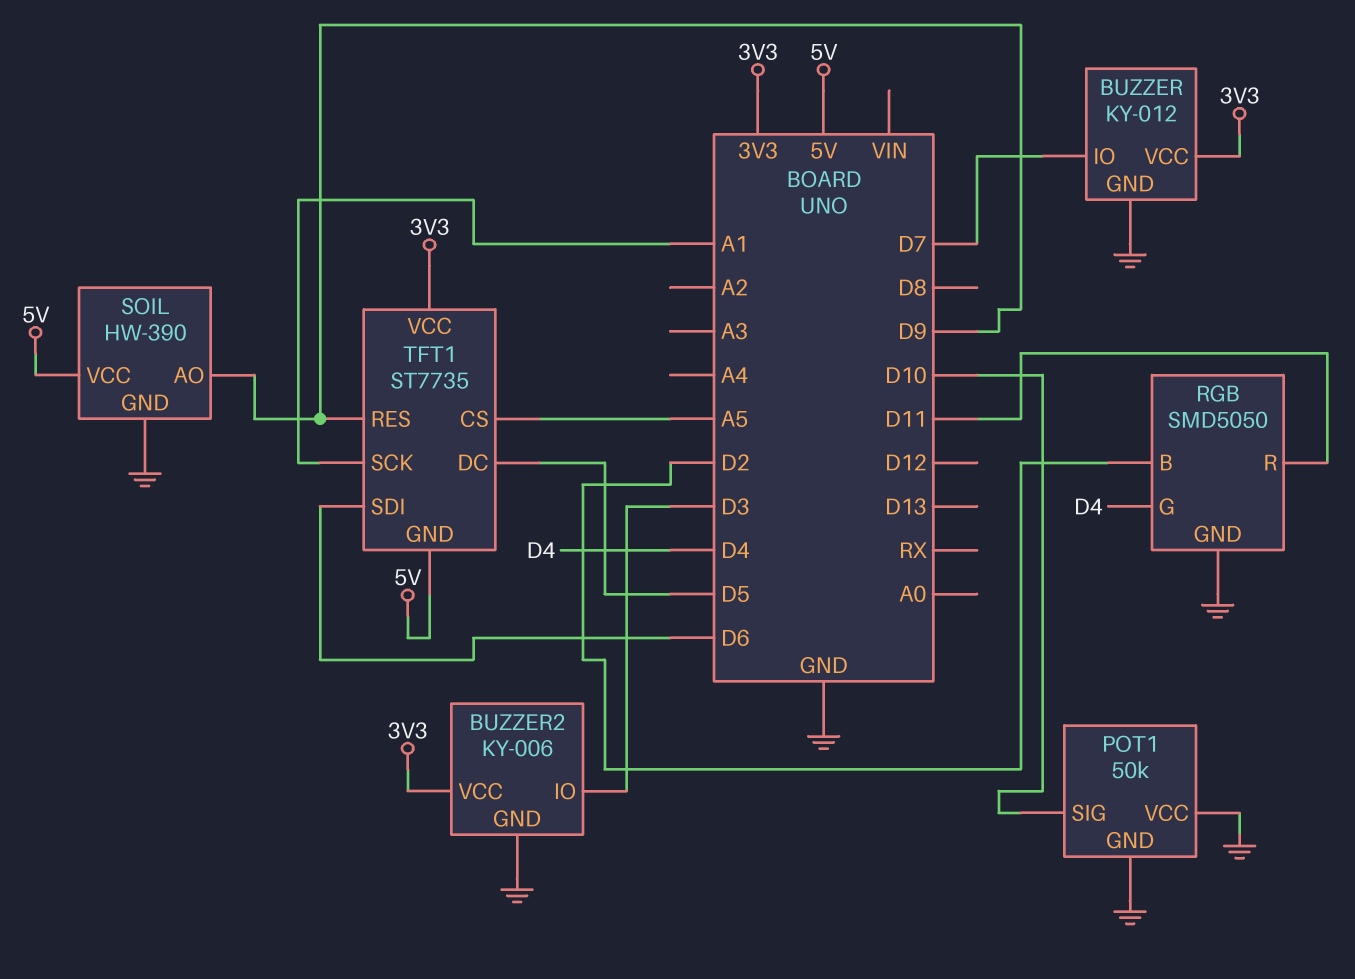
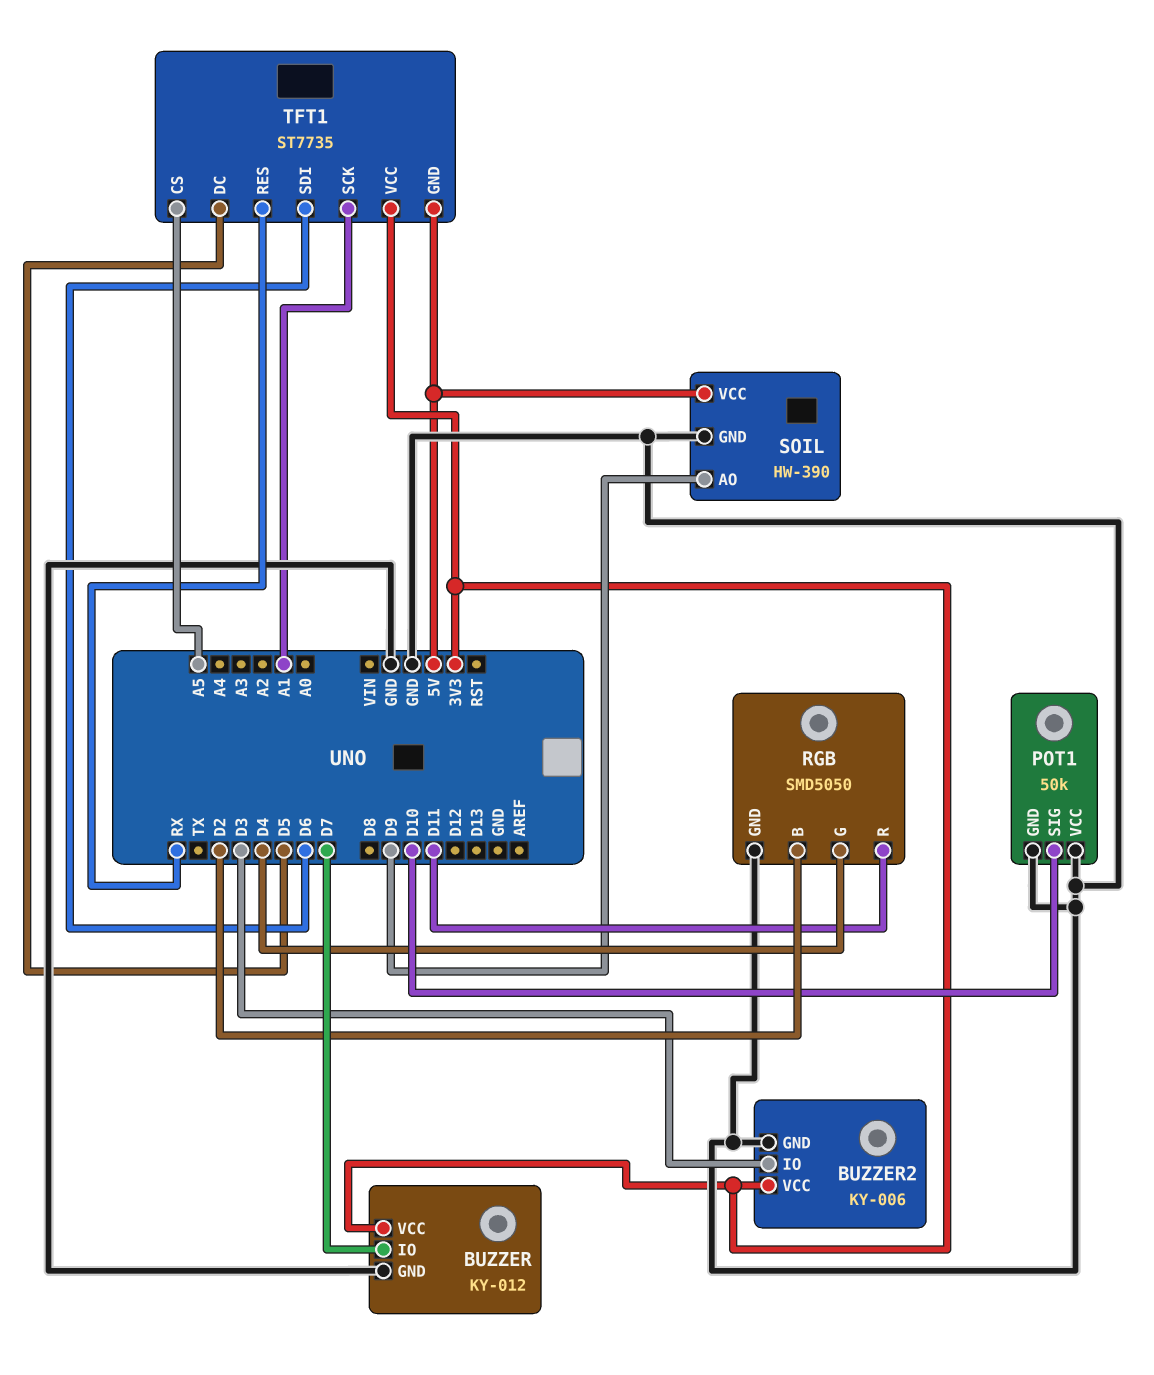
TFT1 pin RES: D9 -> RX

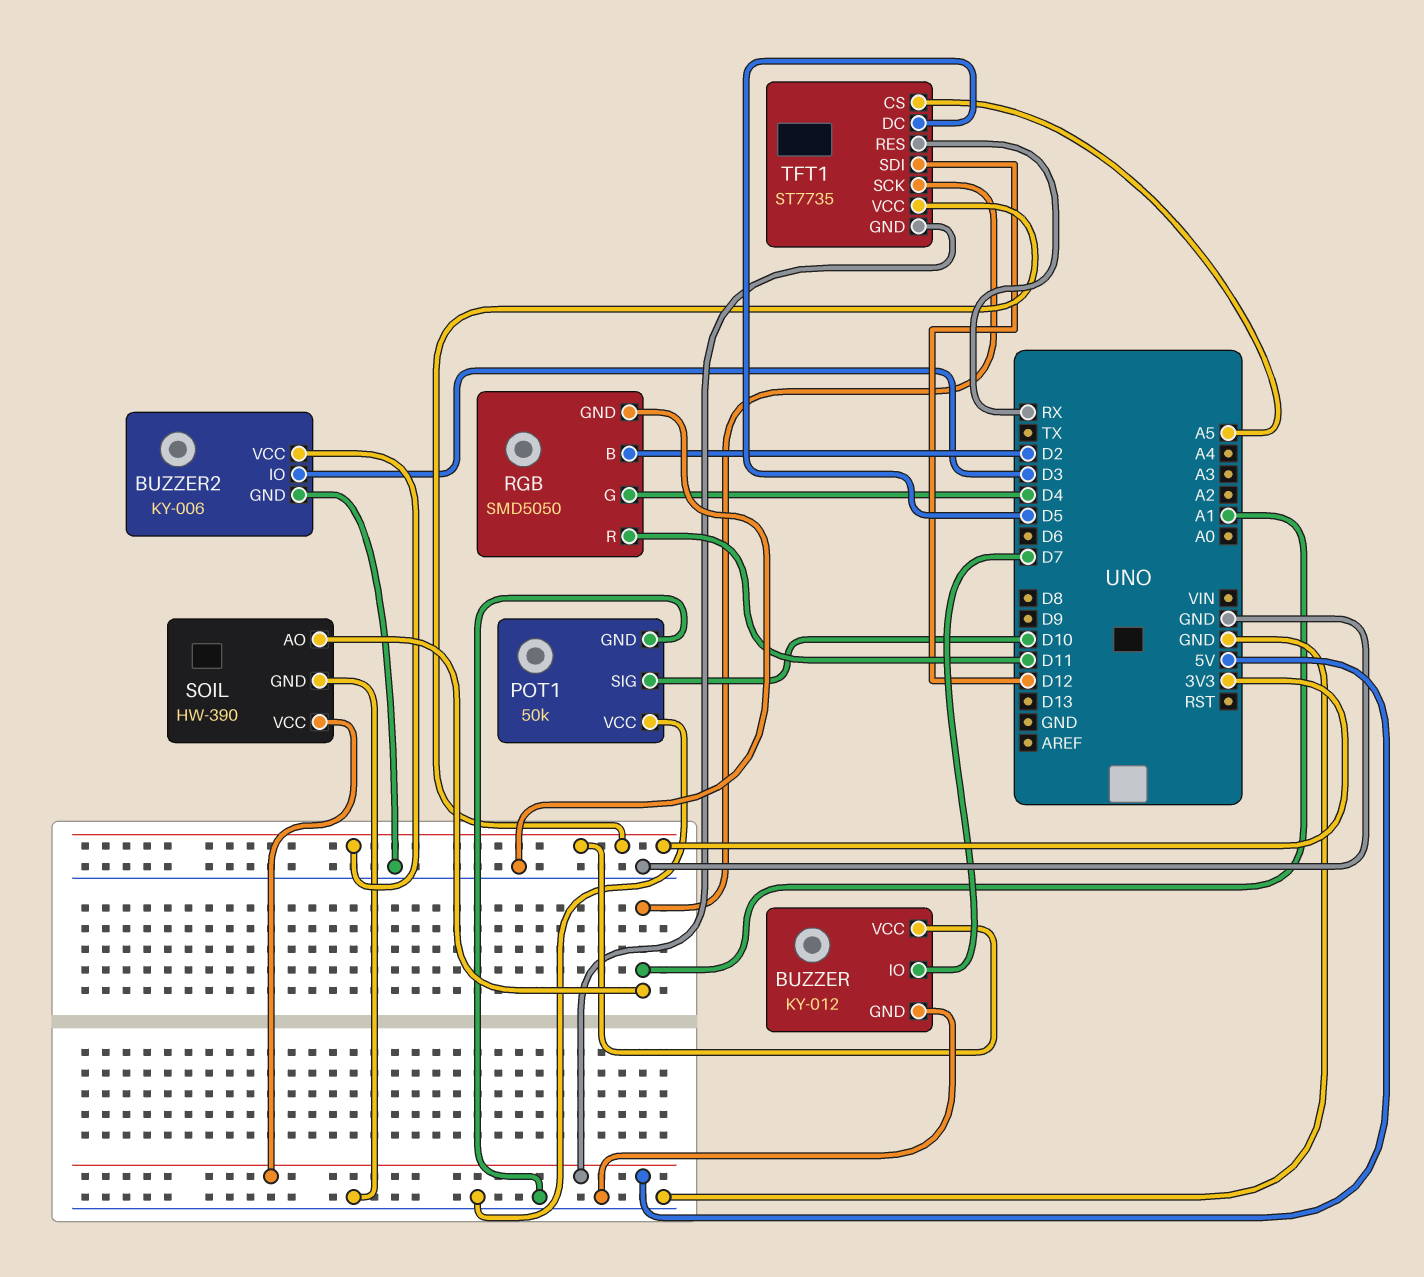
SOIL pin AO: D9 -> A1
TFT1 pin SDI: D6 -> D12

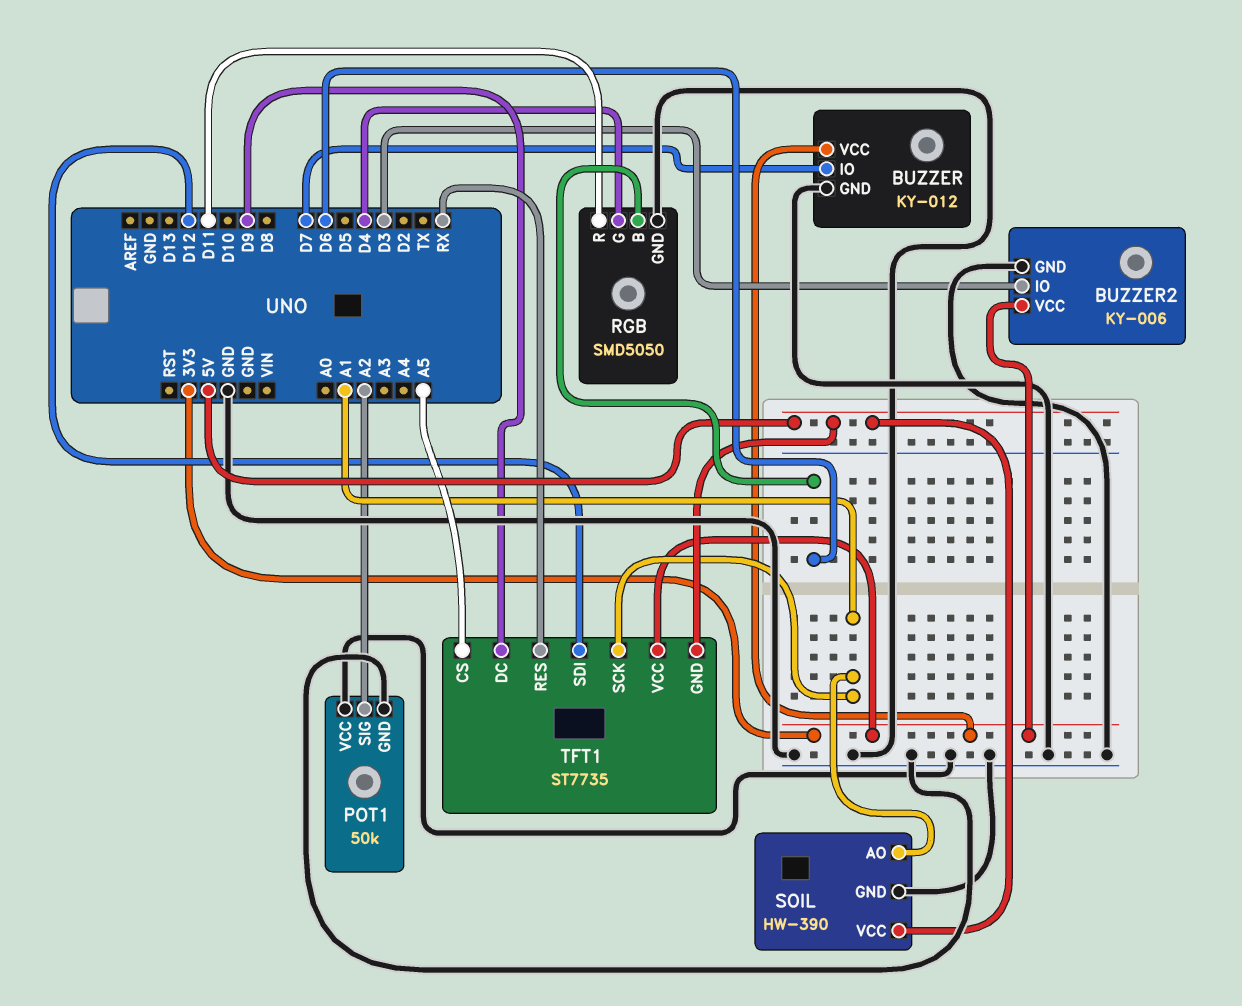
POT1 pin SIG: D10 -> A2
RGB pin B: D2 -> D6
TFT1 pin DC: D5 -> D9

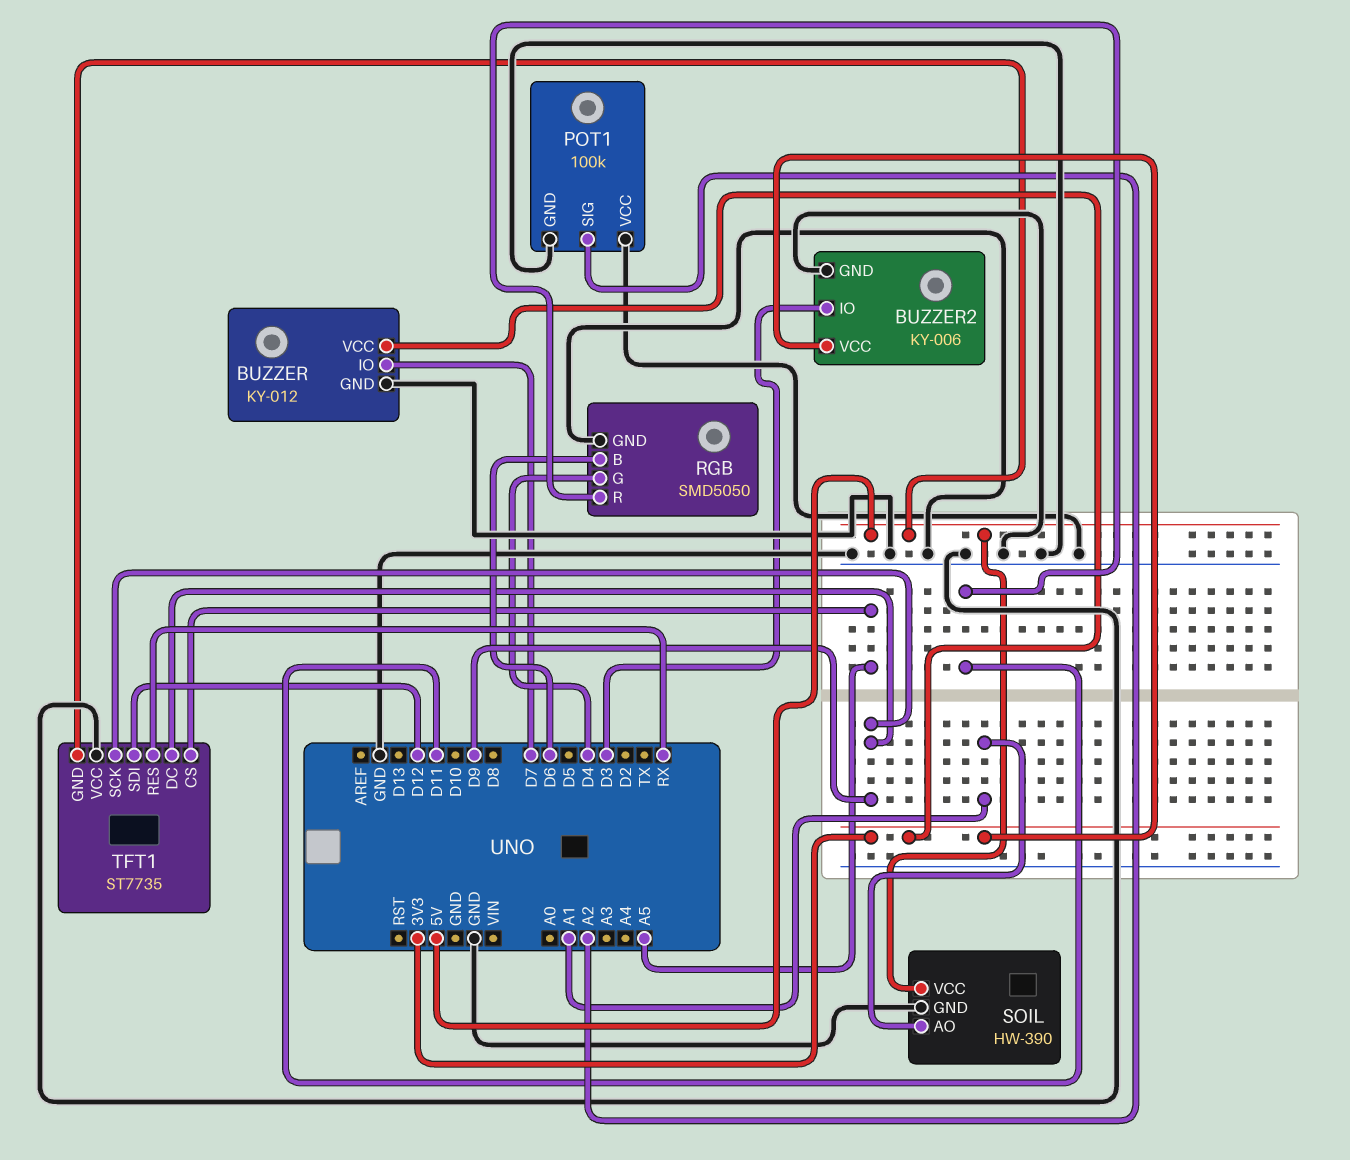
POT1: 50k -> 100k
TFT1 pin SCK: A1 -> D9
TFT1 pin VCC: 3V3 -> GND

